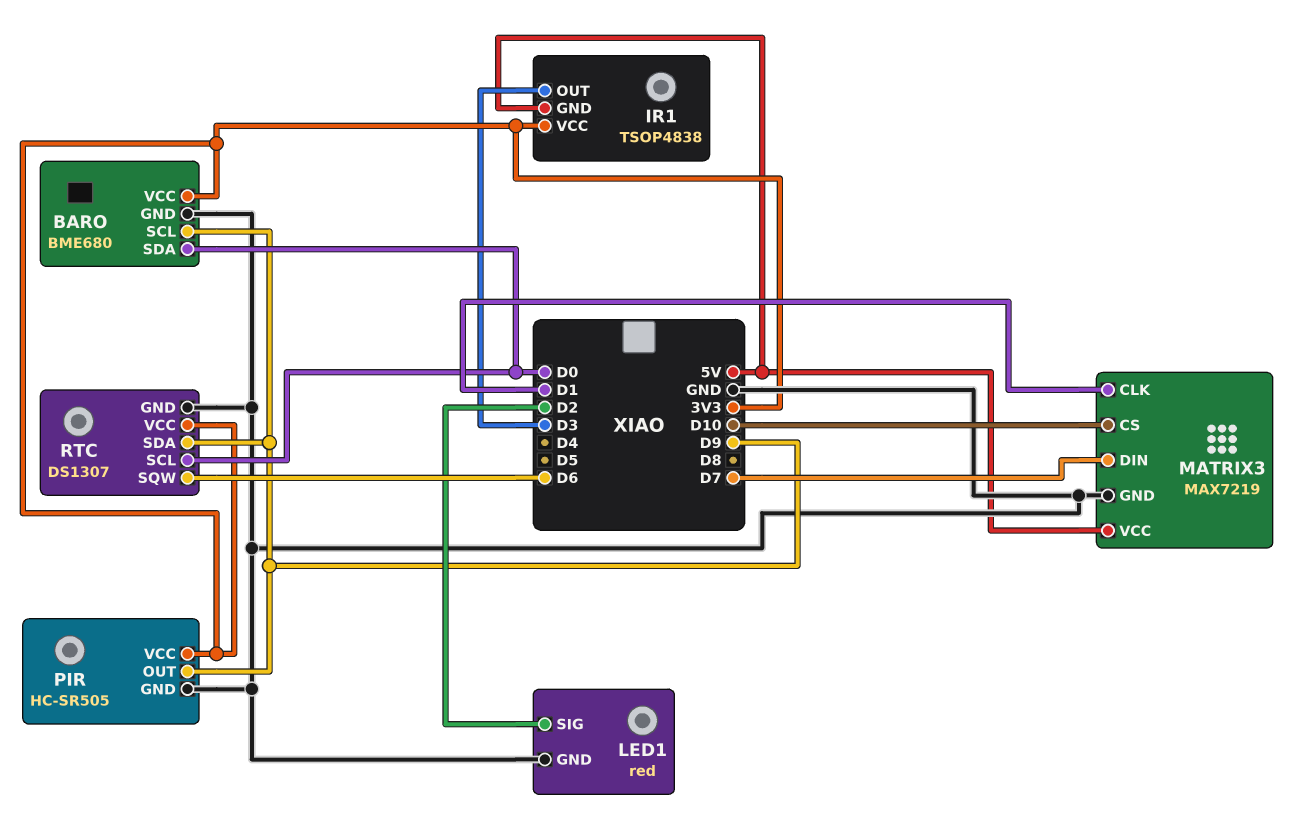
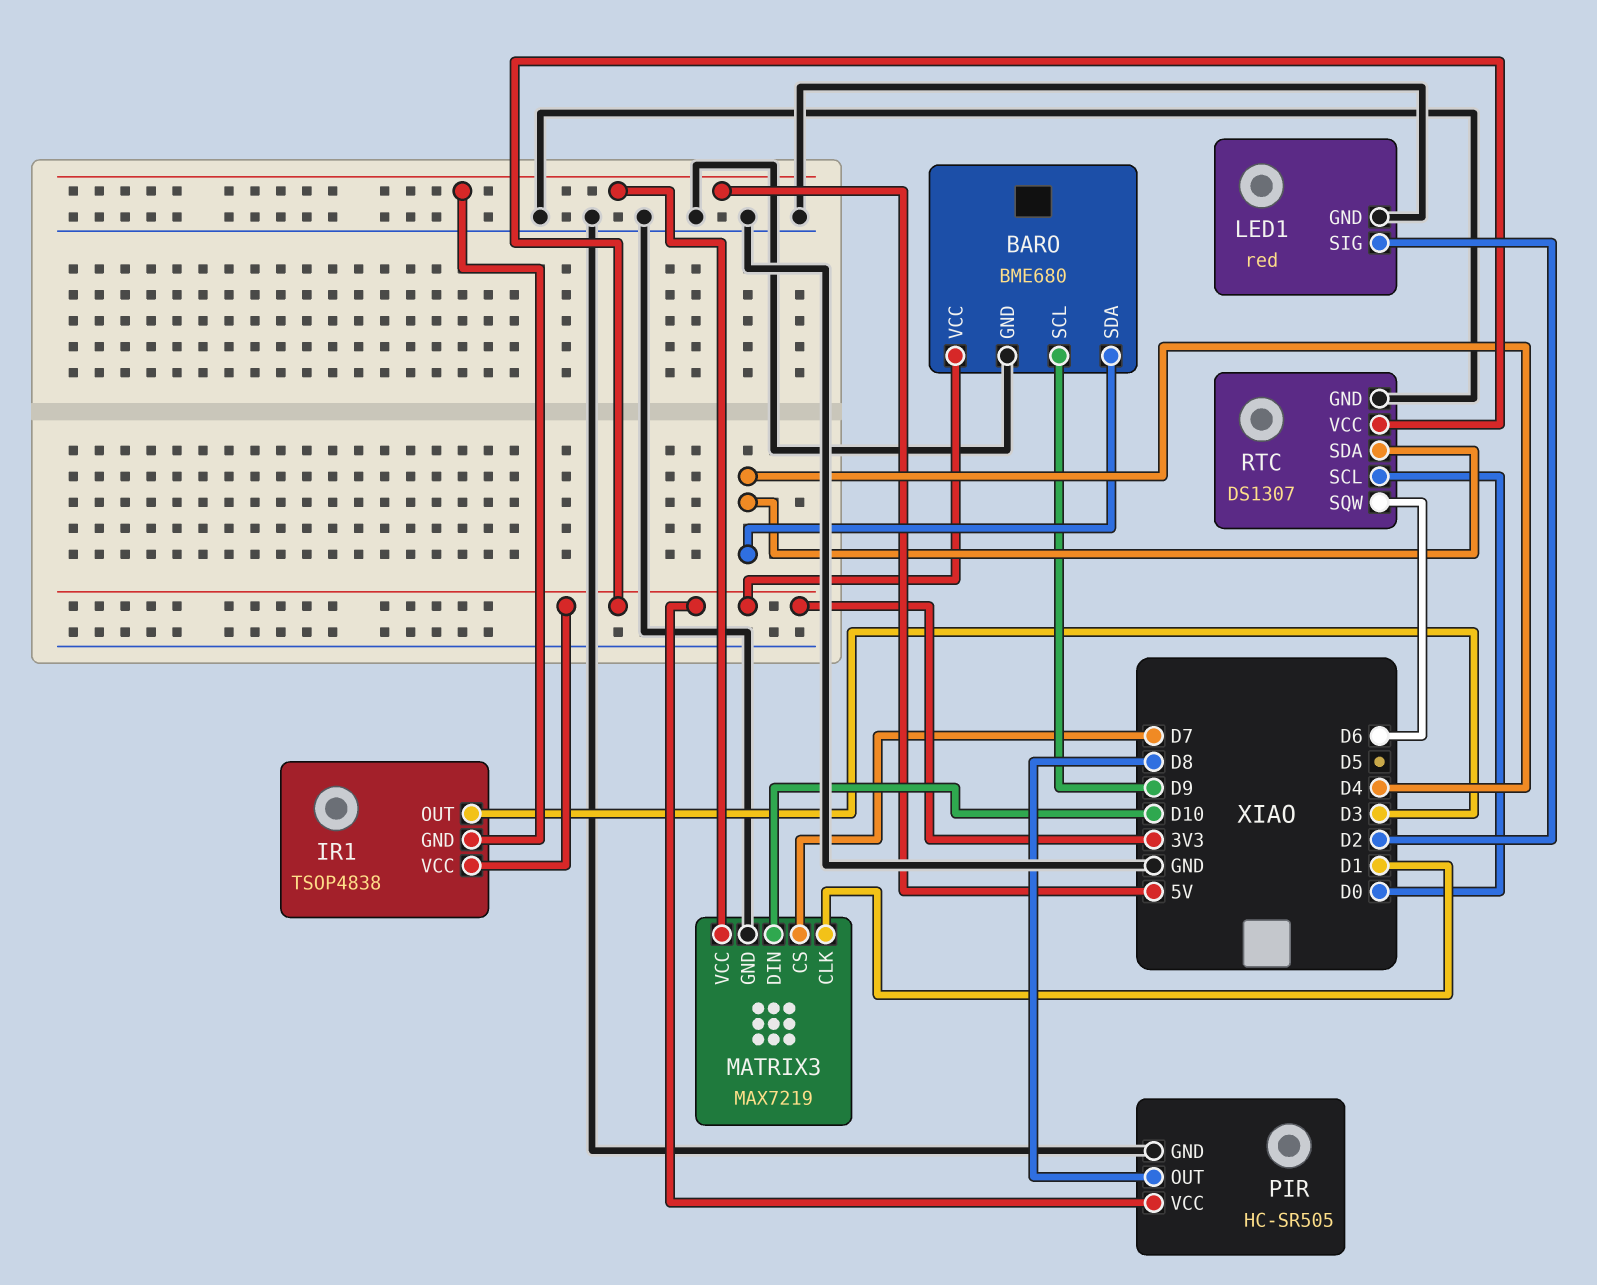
BARO pin SDA: D0 -> D4
MATRIX3 pin CS: D10 -> D7
MATRIX3 pin DIN: D7 -> D10
PIR pin OUT: D9 -> D8
RTC pin SDA: D9 -> D4

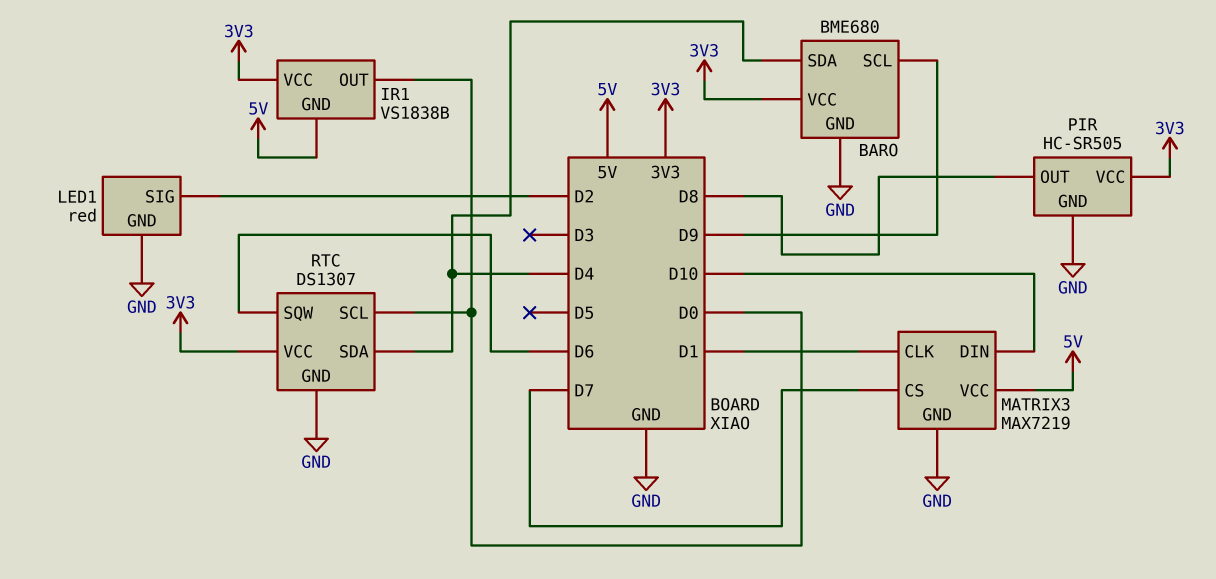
IR1: TSOP4838 -> VS1838B
IR1 pin OUT: D3 -> D0

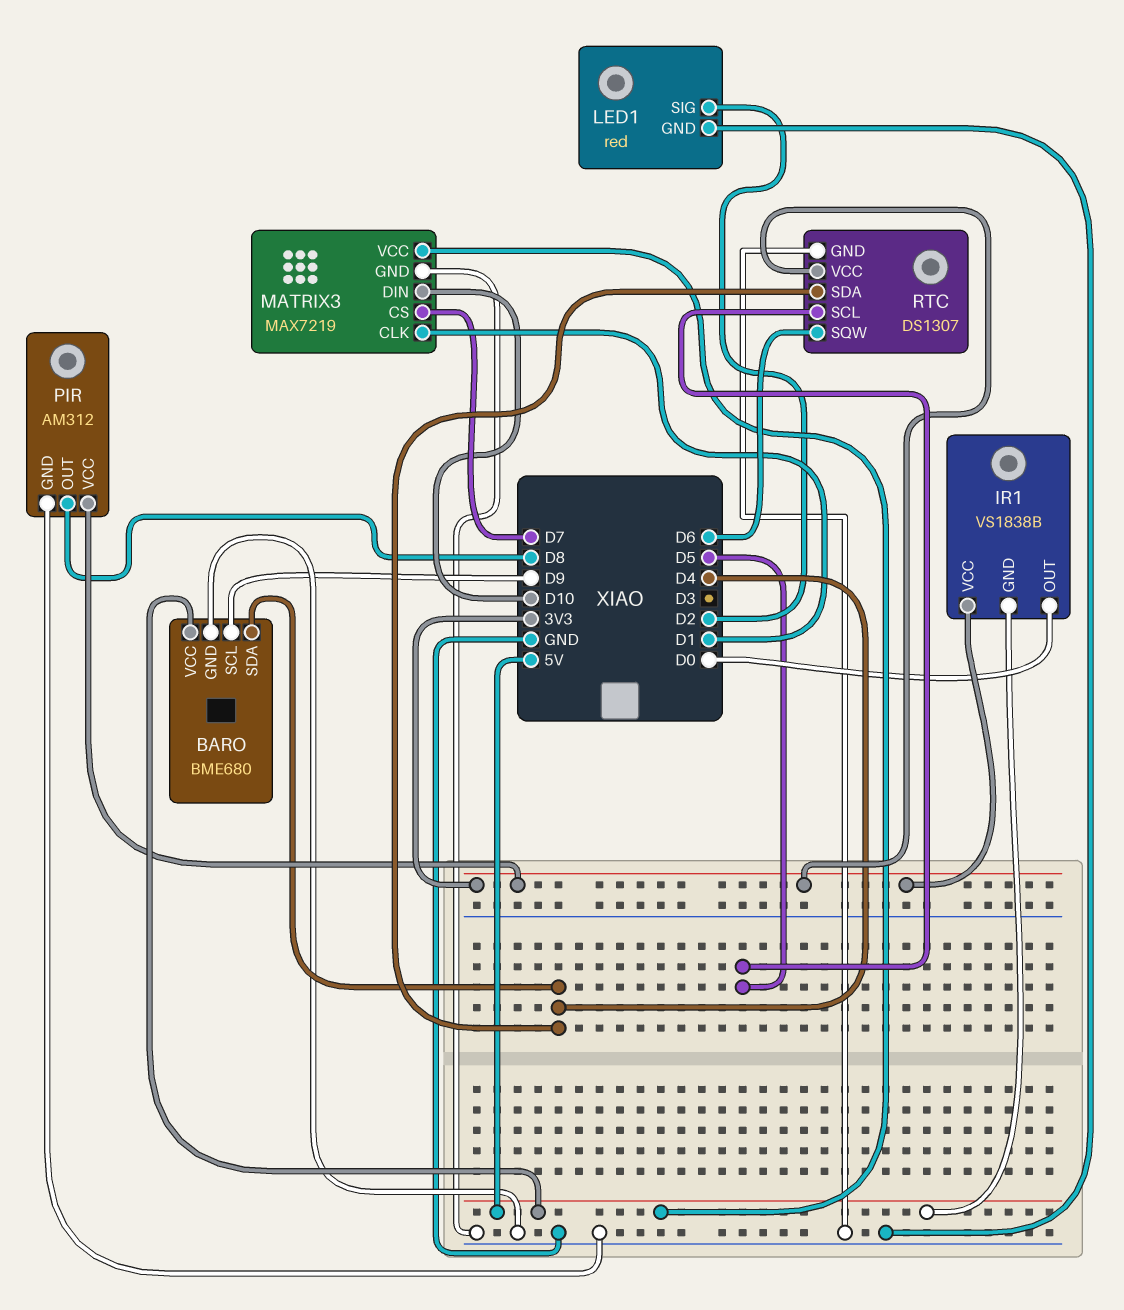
BARO pin VCC: 3V3 -> 5V
PIR: HC-SR505 -> AM312
RTC pin SCL: D0 -> D5

